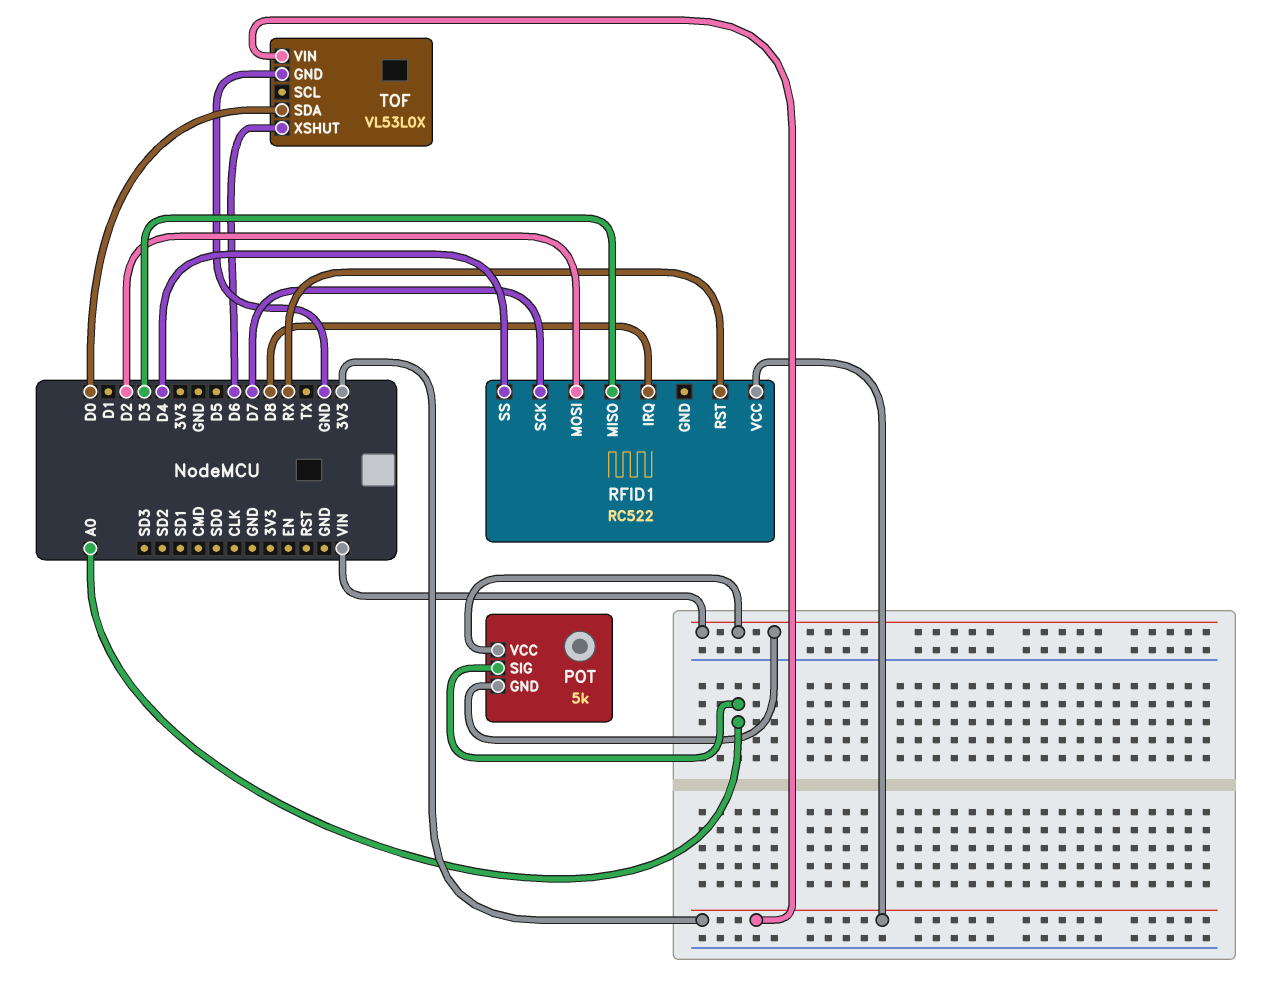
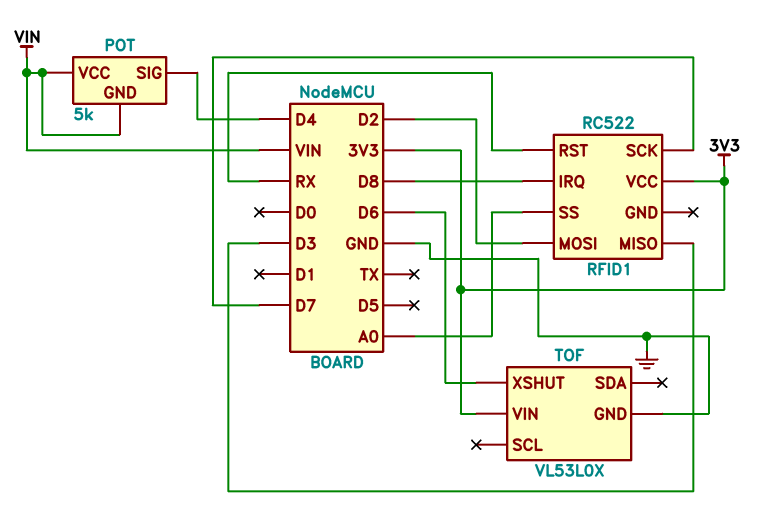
POT pin SIG: A0 -> D4
RFID1 pin SS: D4 -> A0
TOF pin SDA: D0 -> none

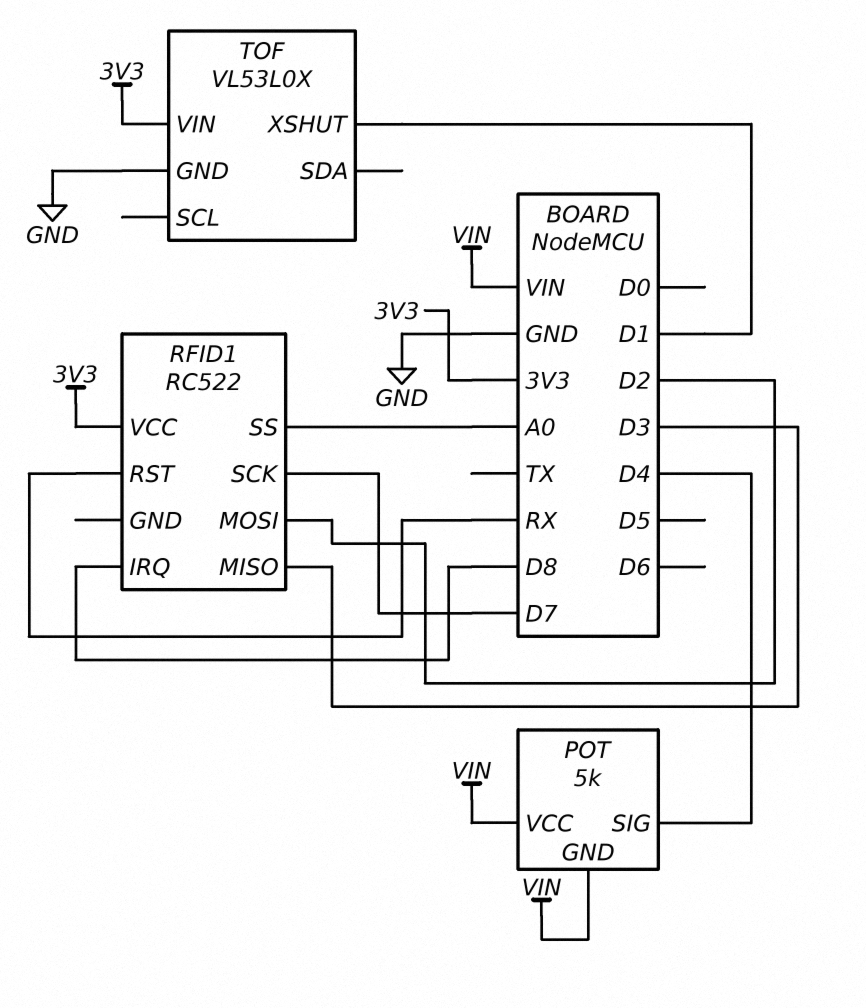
TOF pin XSHUT: D6 -> D1

